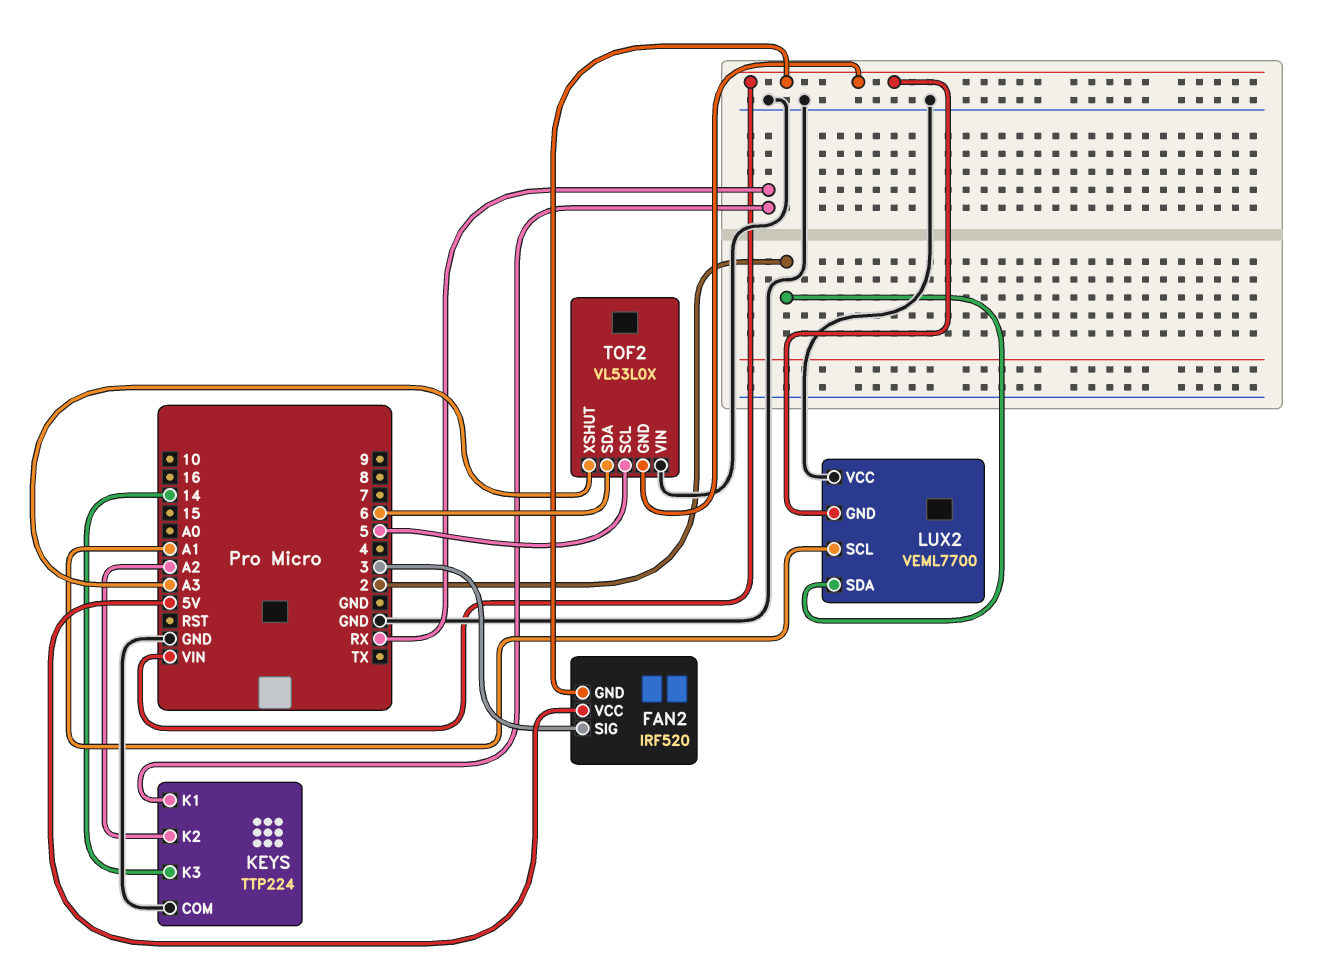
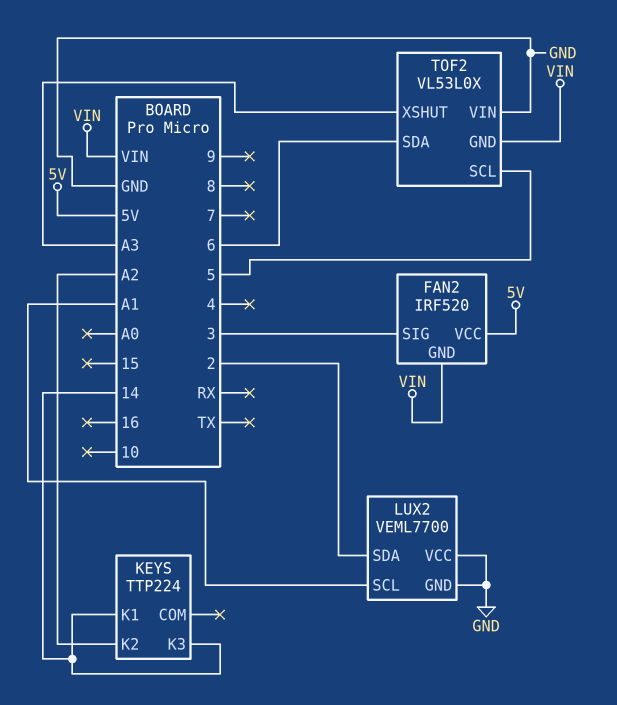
KEYS pin COM: GND -> none
KEYS pin K1: RX -> 14
LUX2 pin GND: VIN -> GND

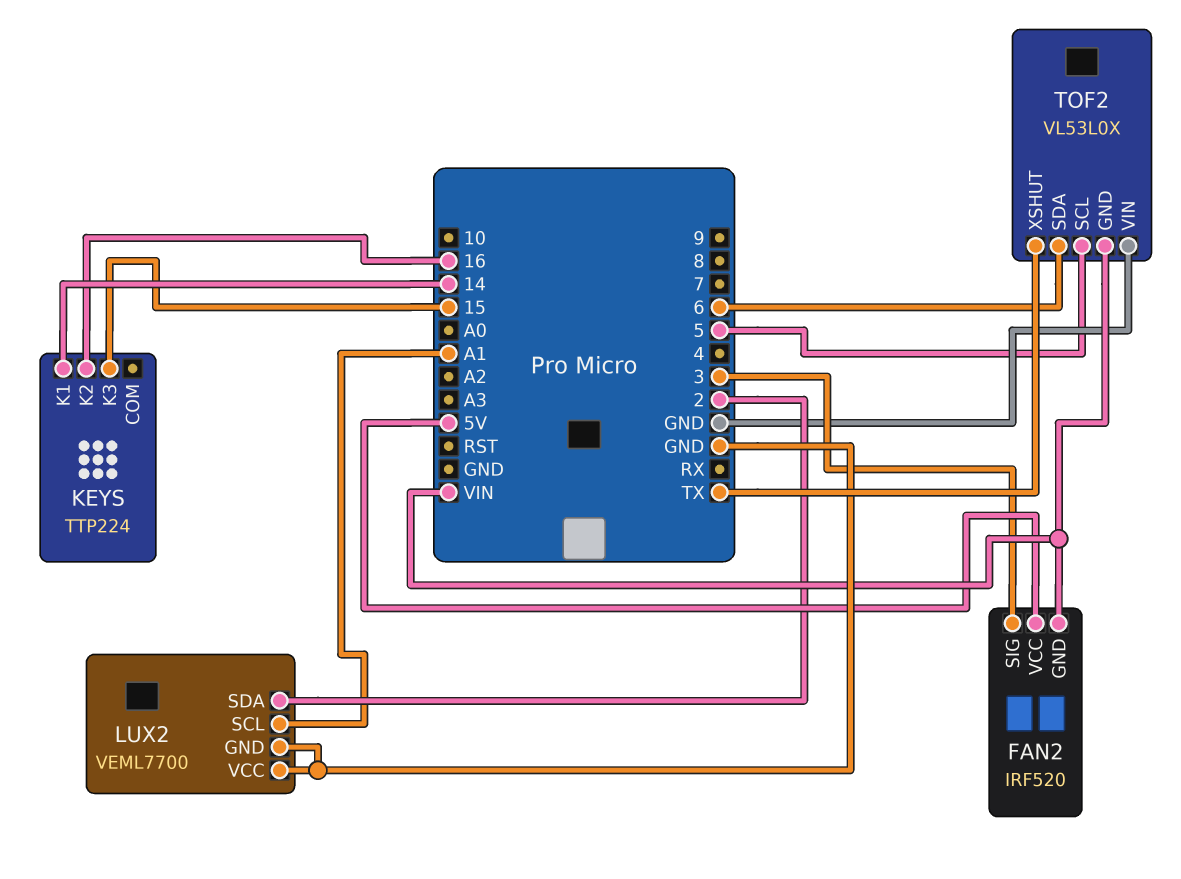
KEYS pin K2: A2 -> 16
KEYS pin K3: 14 -> 15
TOF2 pin XSHUT: A3 -> TX

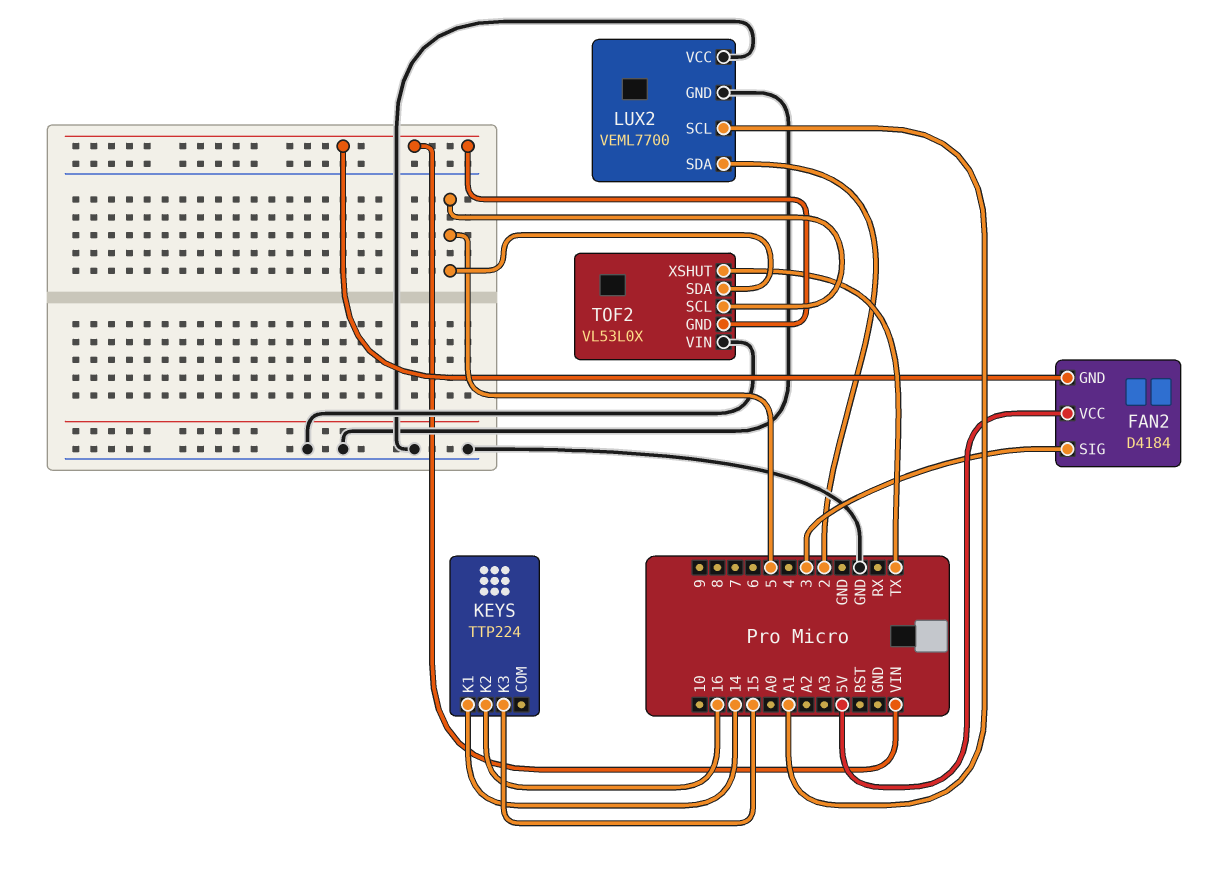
FAN2: IRF520 -> D4184
TOF2 pin SDA: 6 -> 5

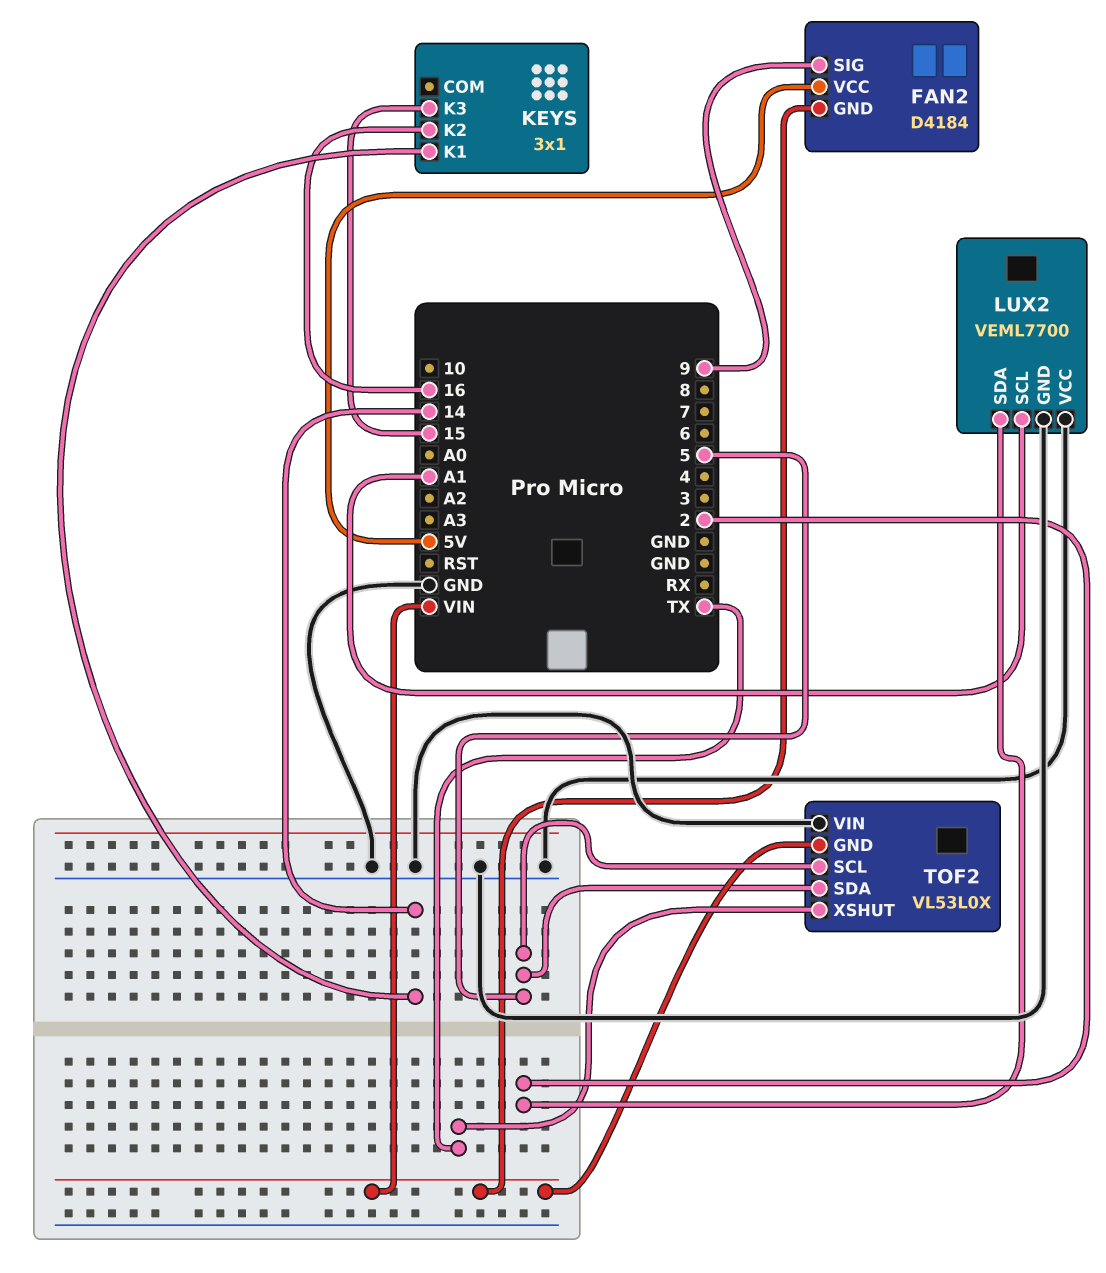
FAN2 pin SIG: 3 -> 9
KEYS: TTP224 -> 3x1

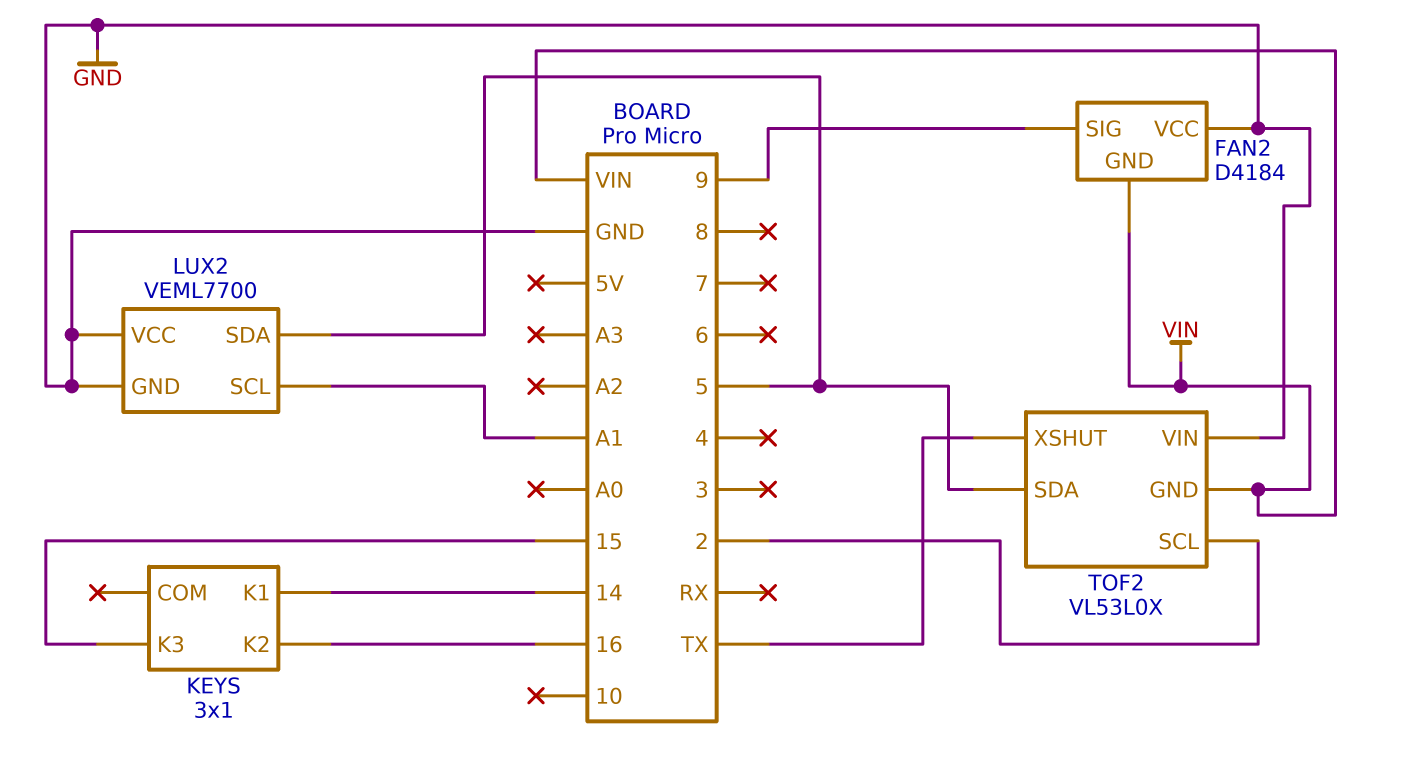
FAN2 pin VCC: 5V -> GND
LUX2 pin SDA: 2 -> 5
TOF2 pin SCL: 5 -> 2

